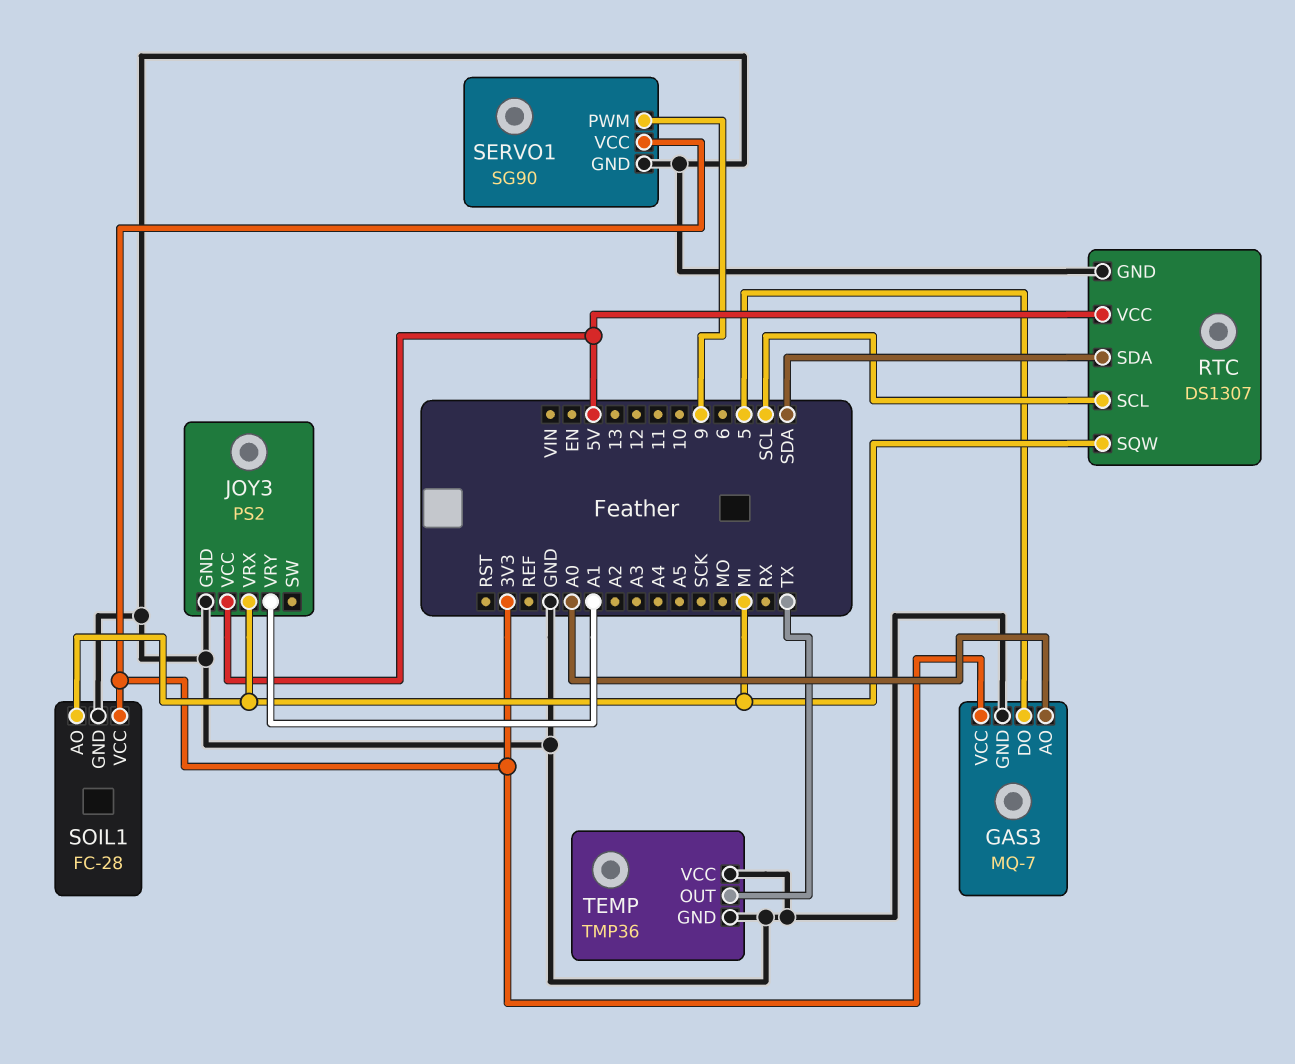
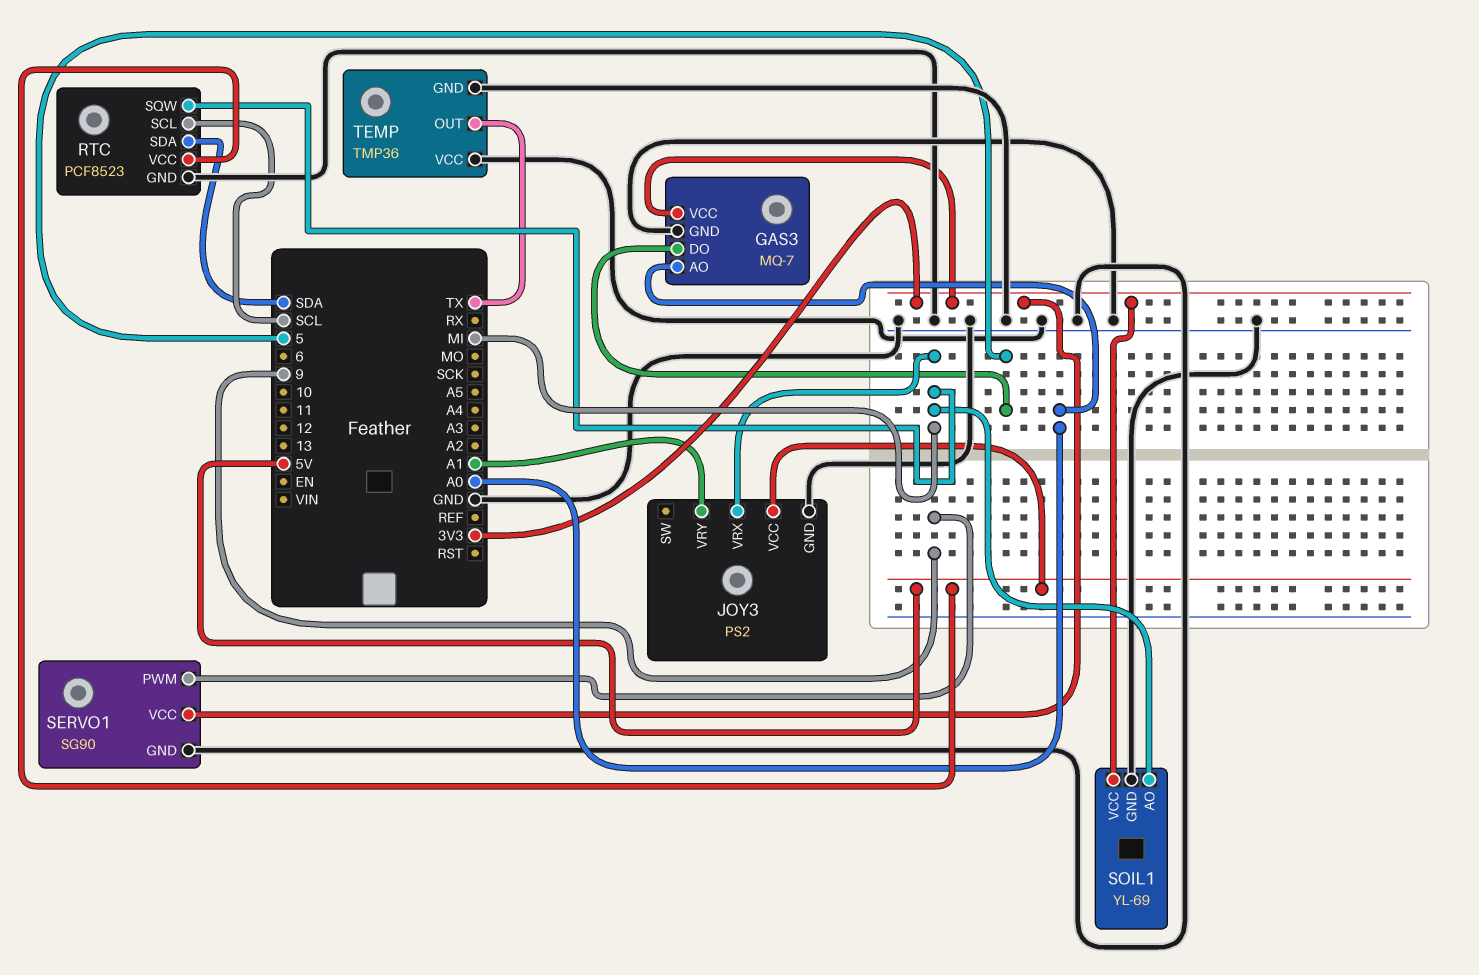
RTC: DS1307 -> PCF8523
SOIL1: FC-28 -> YL-69

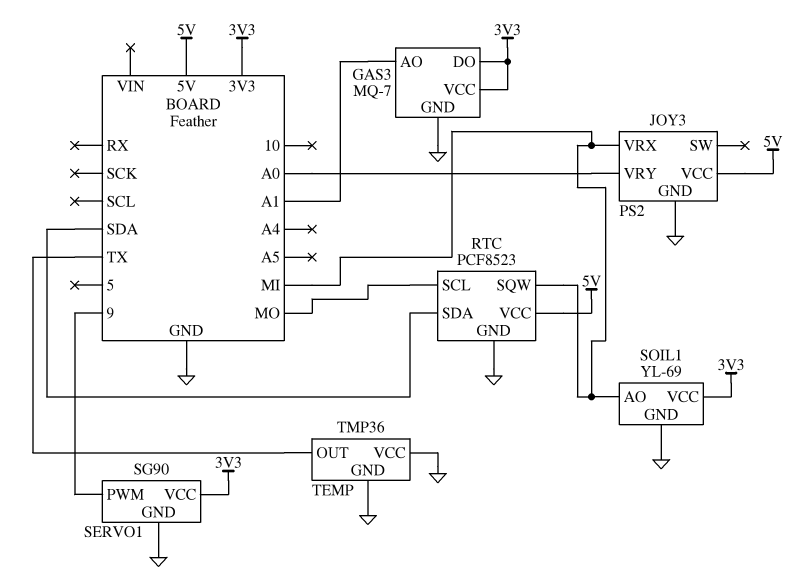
GAS3 pin AO: A0 -> A1
GAS3 pin DO: 5 -> 3V3
JOY3 pin VRY: A1 -> A0
RTC pin SCL: SCL -> MO

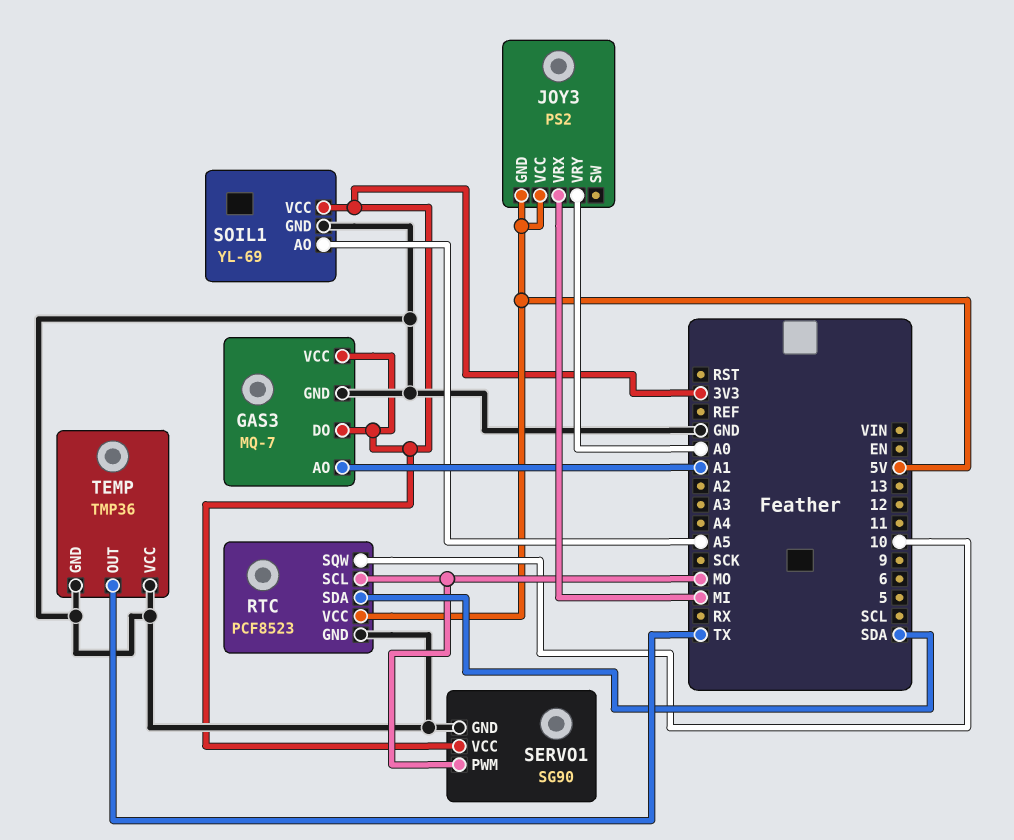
JOY3 pin GND: GND -> 5V
RTC pin SQW: MI -> 10
SERVO1 pin PWM: 9 -> MO
SOIL1 pin AO: MI -> A5

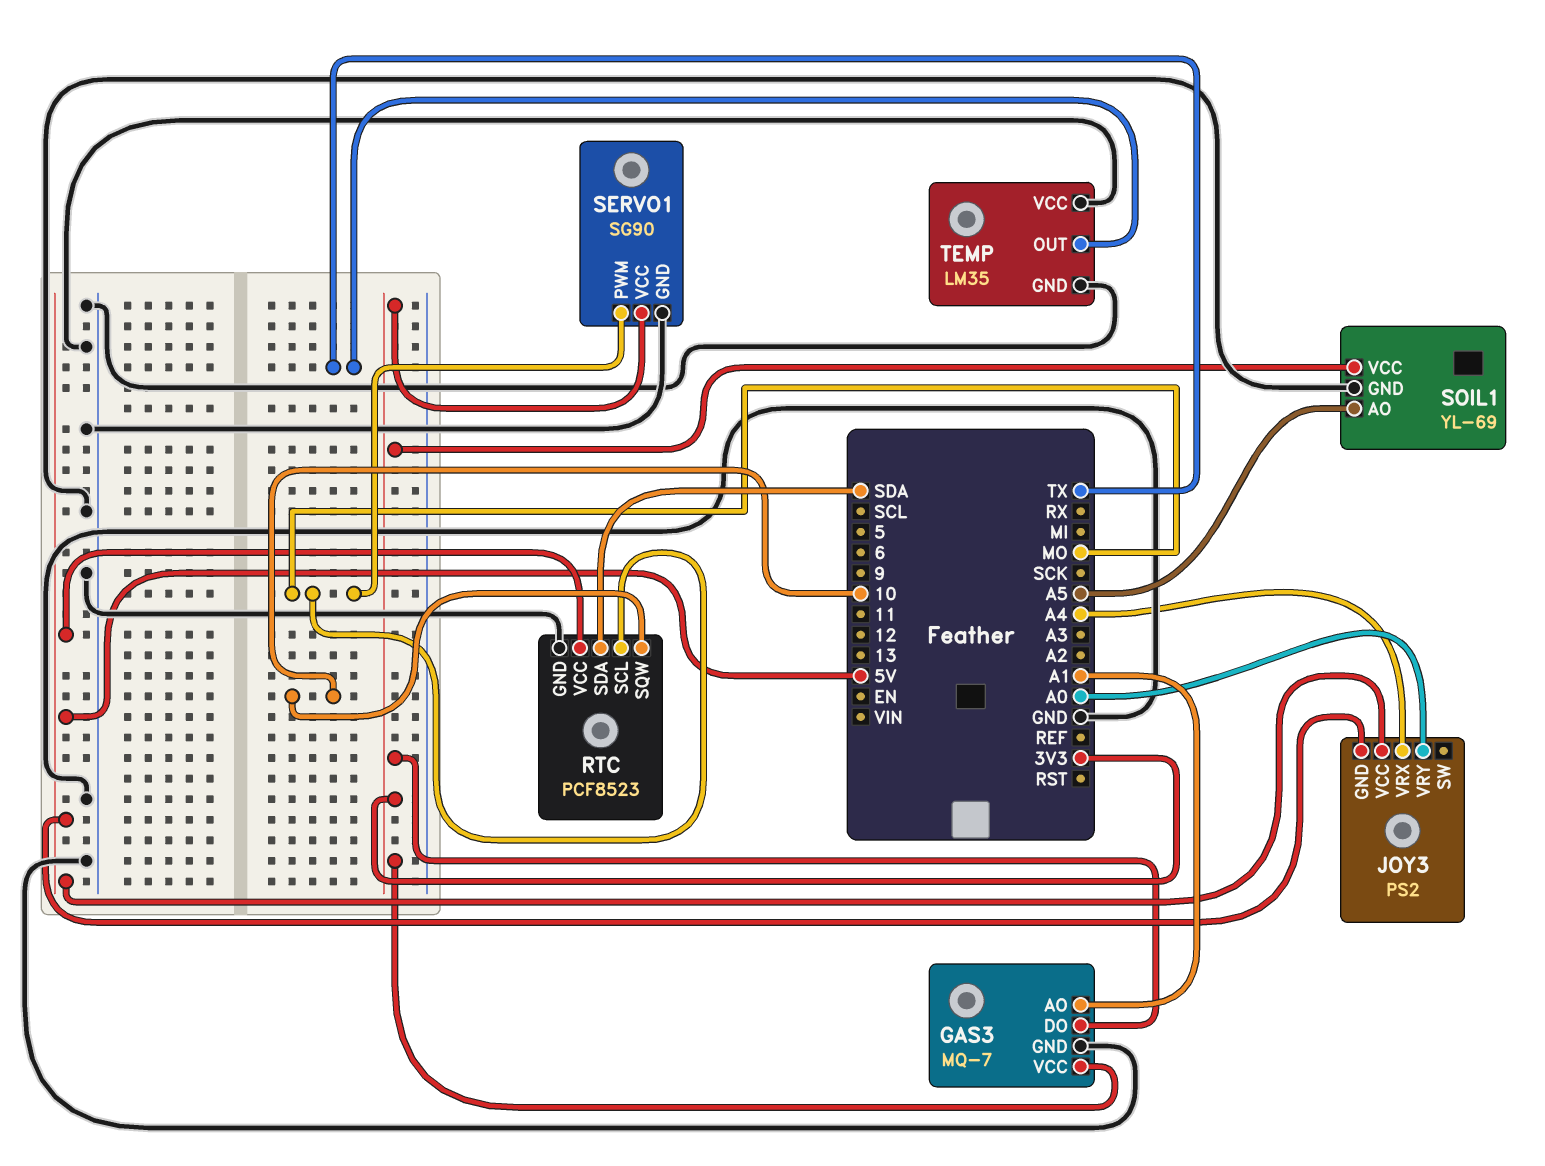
JOY3 pin VRX: MI -> A4
TEMP: TMP36 -> LM35

